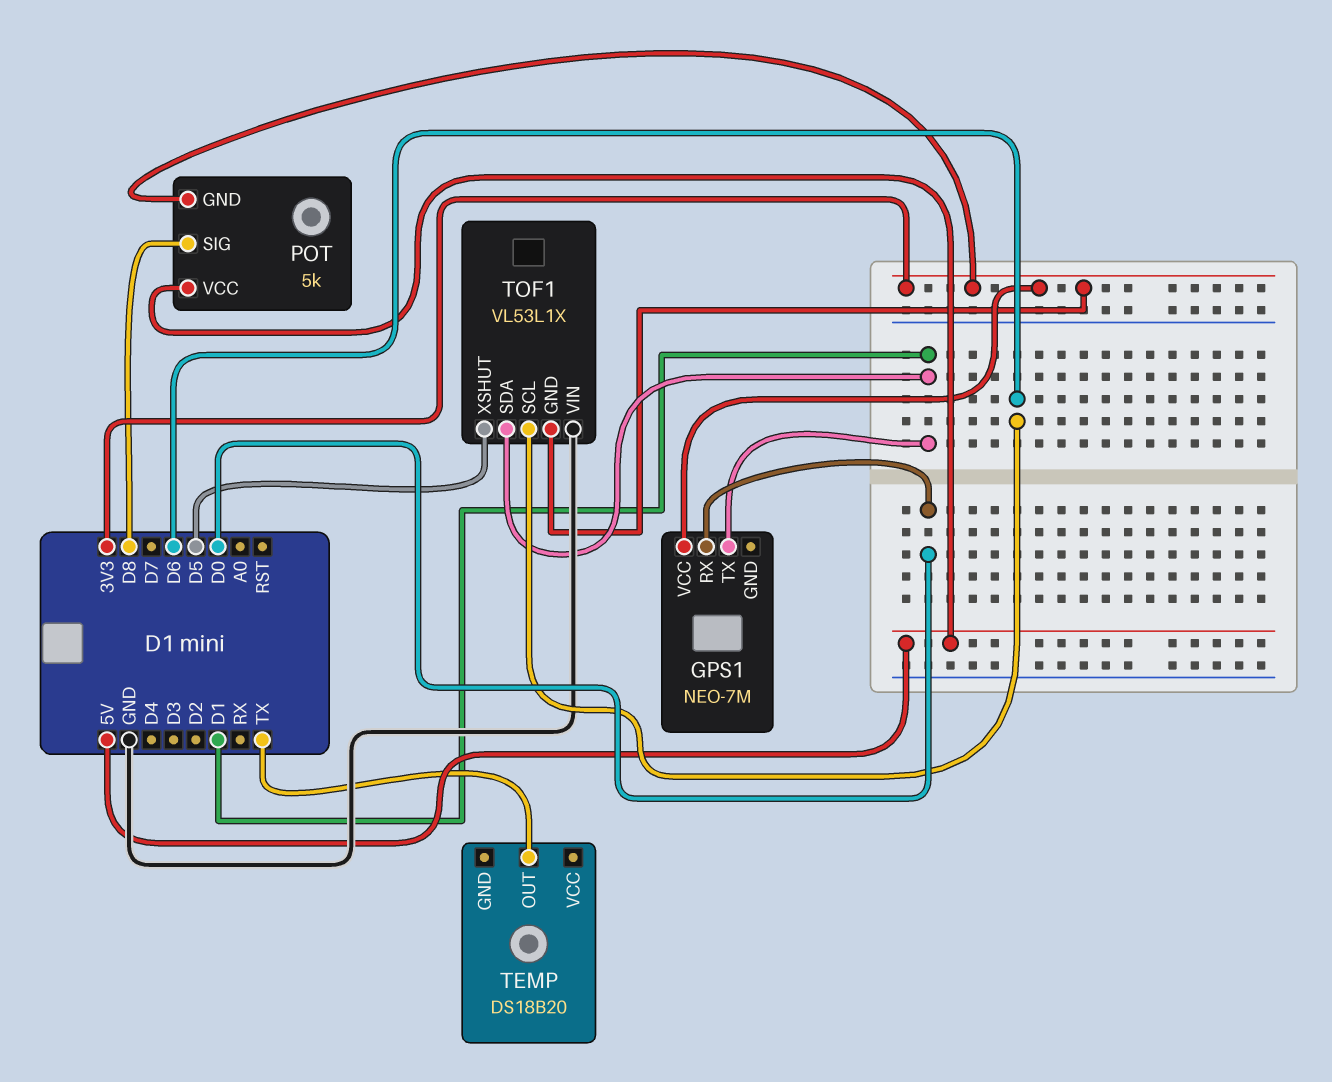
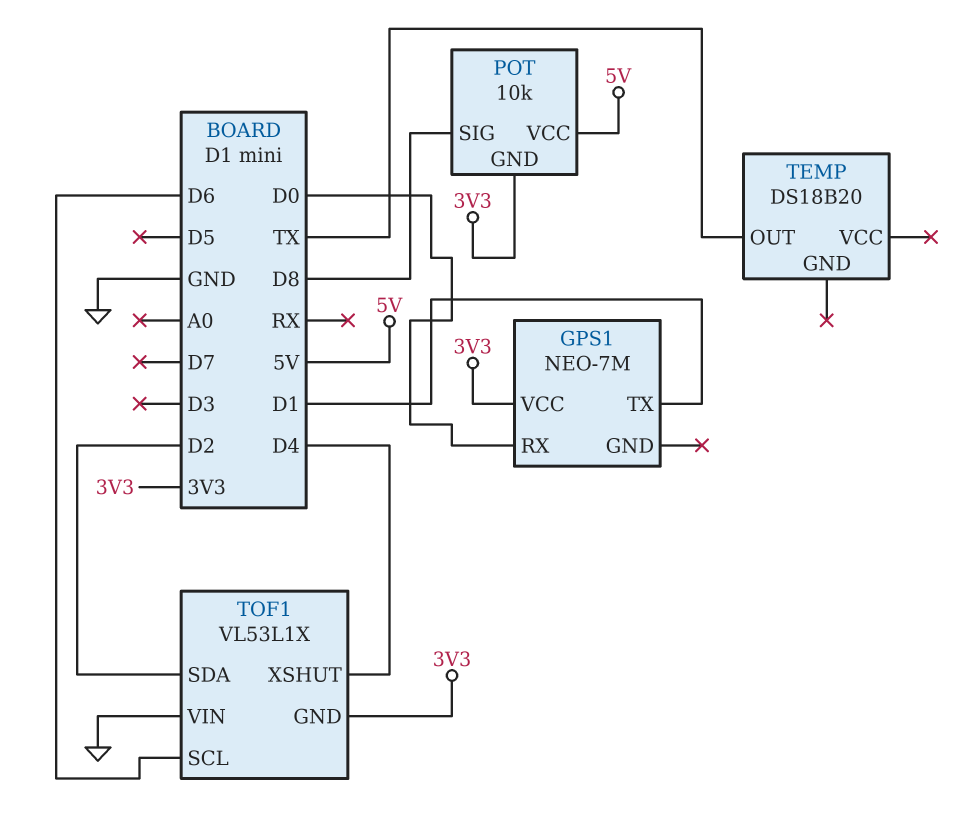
POT: 5k -> 10k
TOF1 pin SDA: D1 -> D2
TOF1 pin XSHUT: D5 -> D4

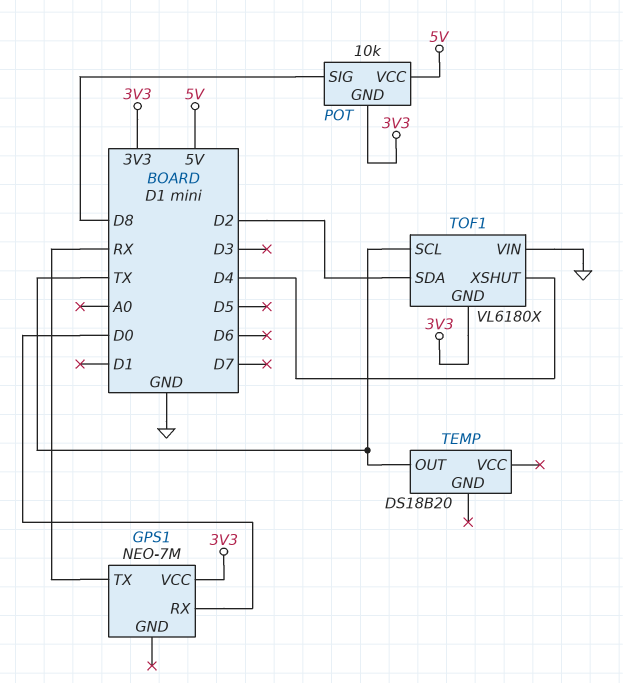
GPS1 pin TX: D1 -> RX
TOF1: VL53L1X -> VL6180X
TOF1 pin SCL: D6 -> TX

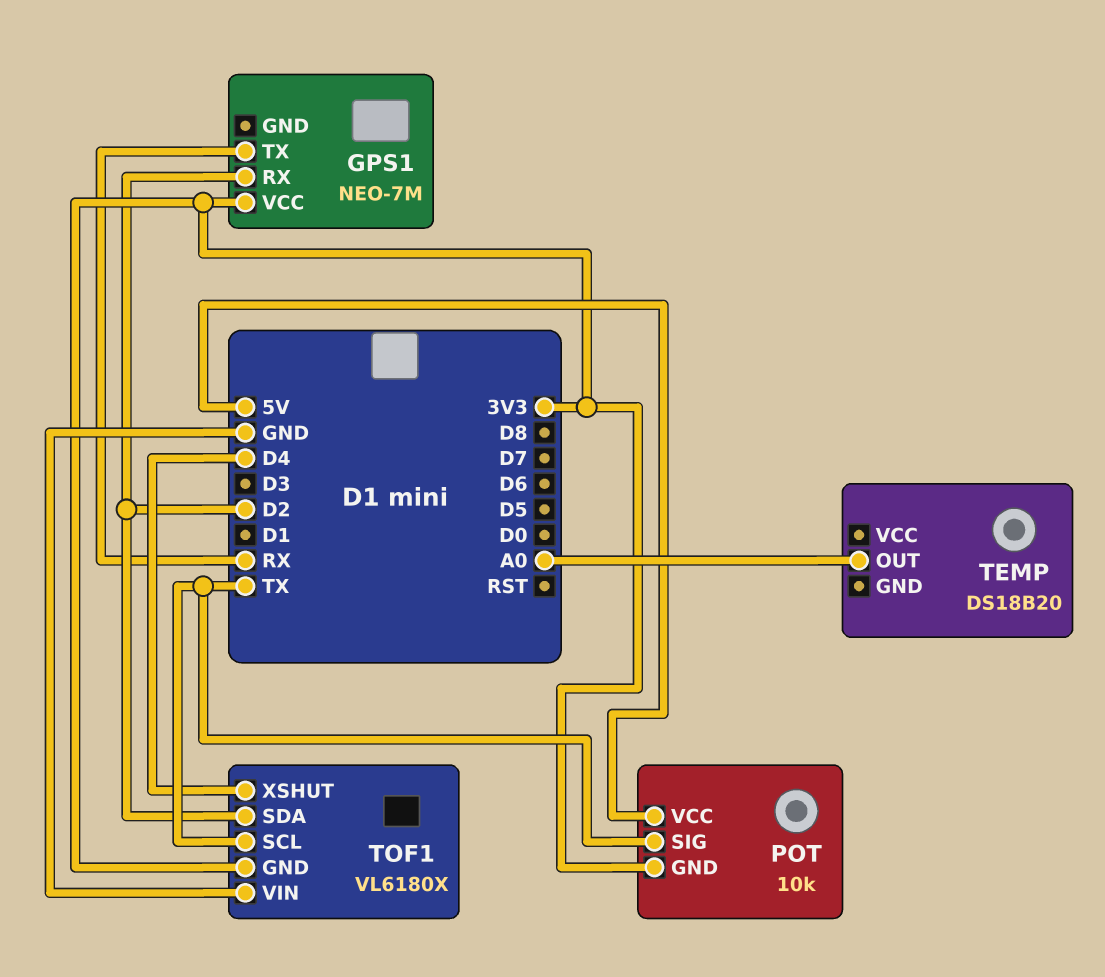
GPS1 pin RX: D0 -> D2
POT pin SIG: D8 -> TX
TEMP pin OUT: TX -> A0

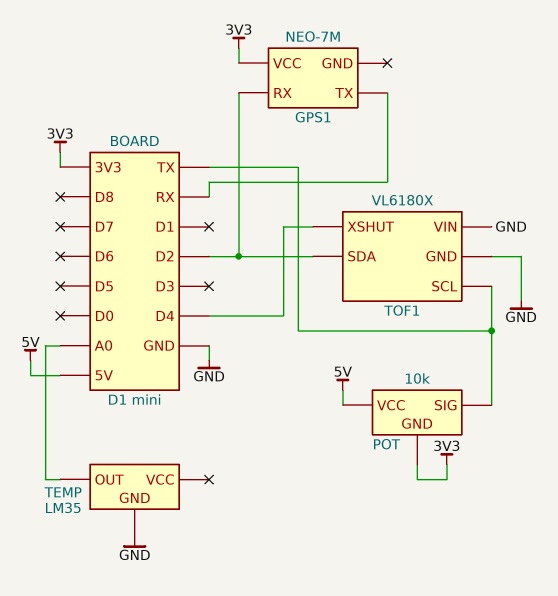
TEMP: DS18B20 -> LM35
TEMP pin GND: none -> GND
TOF1 pin GND: 3V3 -> GND

